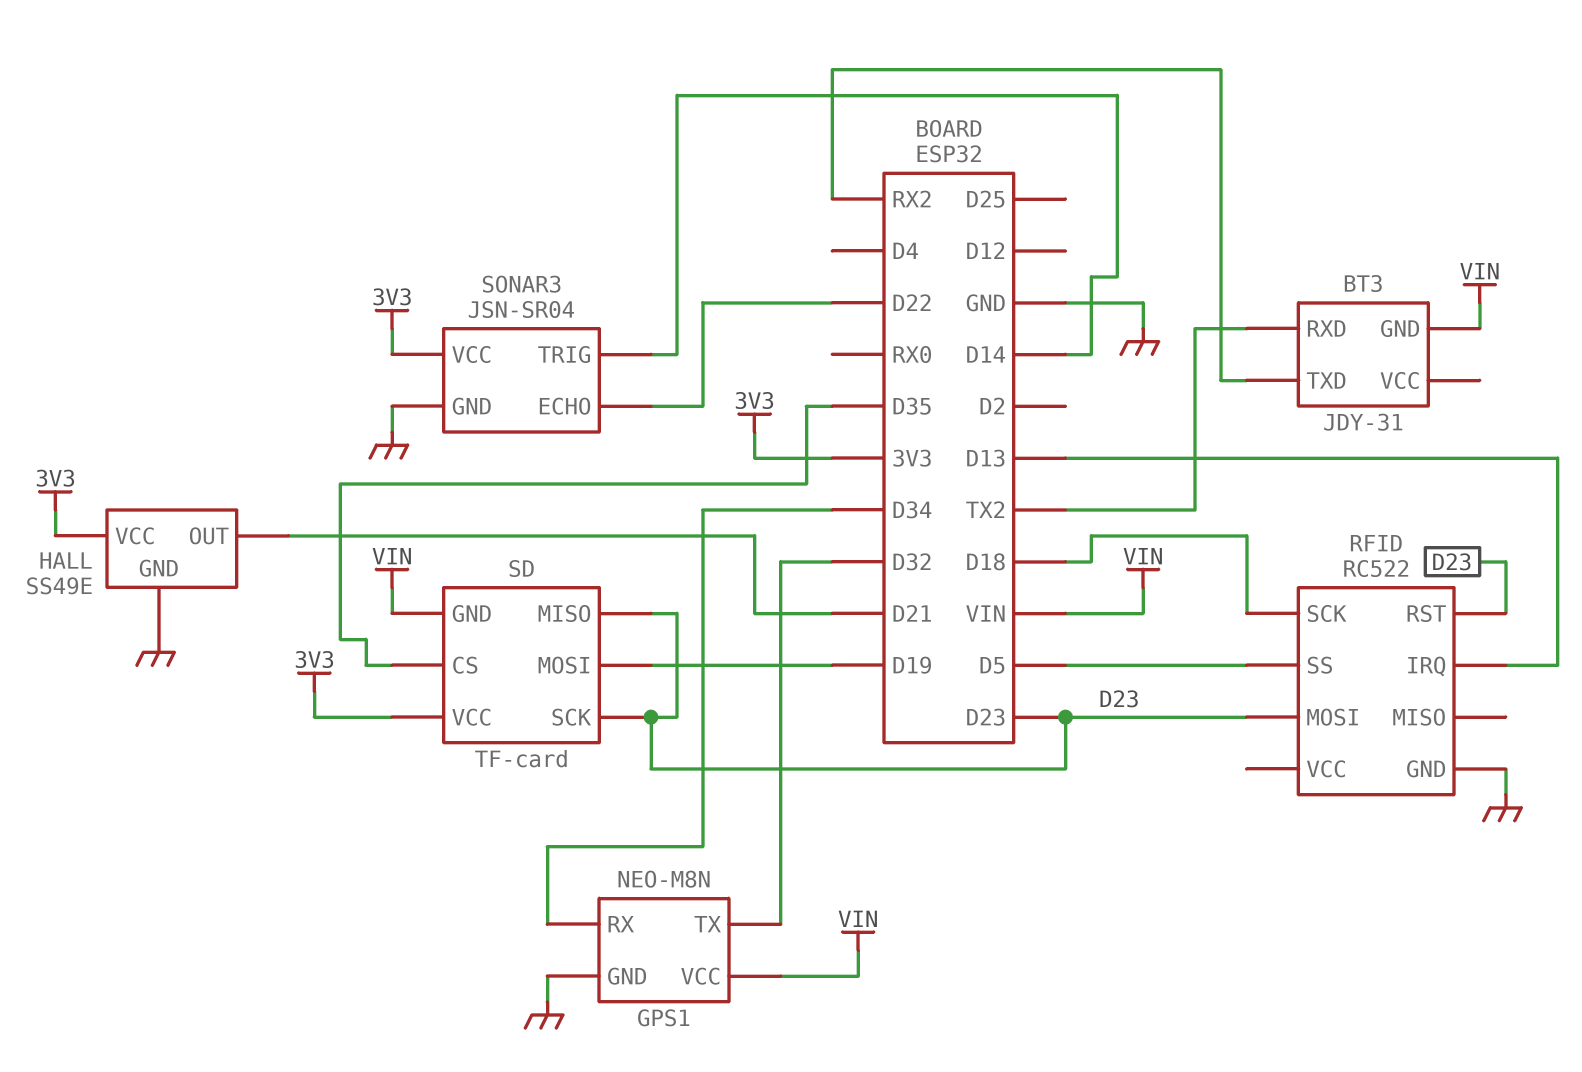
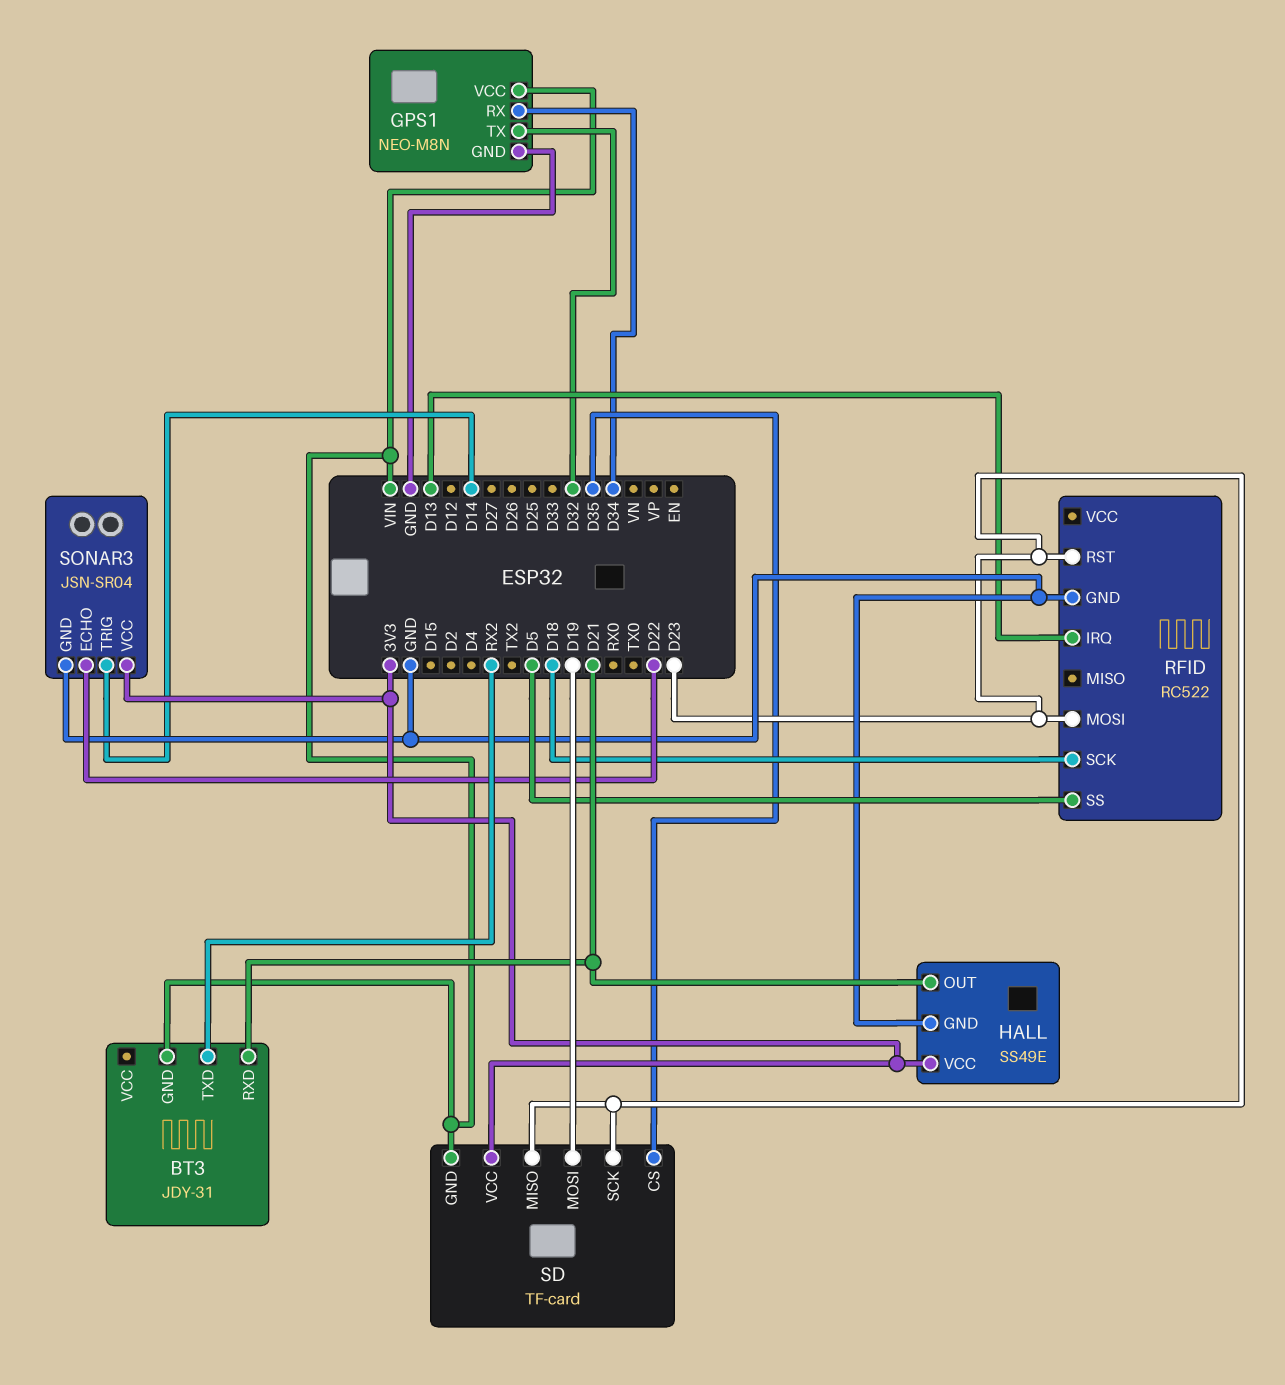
BT3 pin RXD: TX2 -> D21

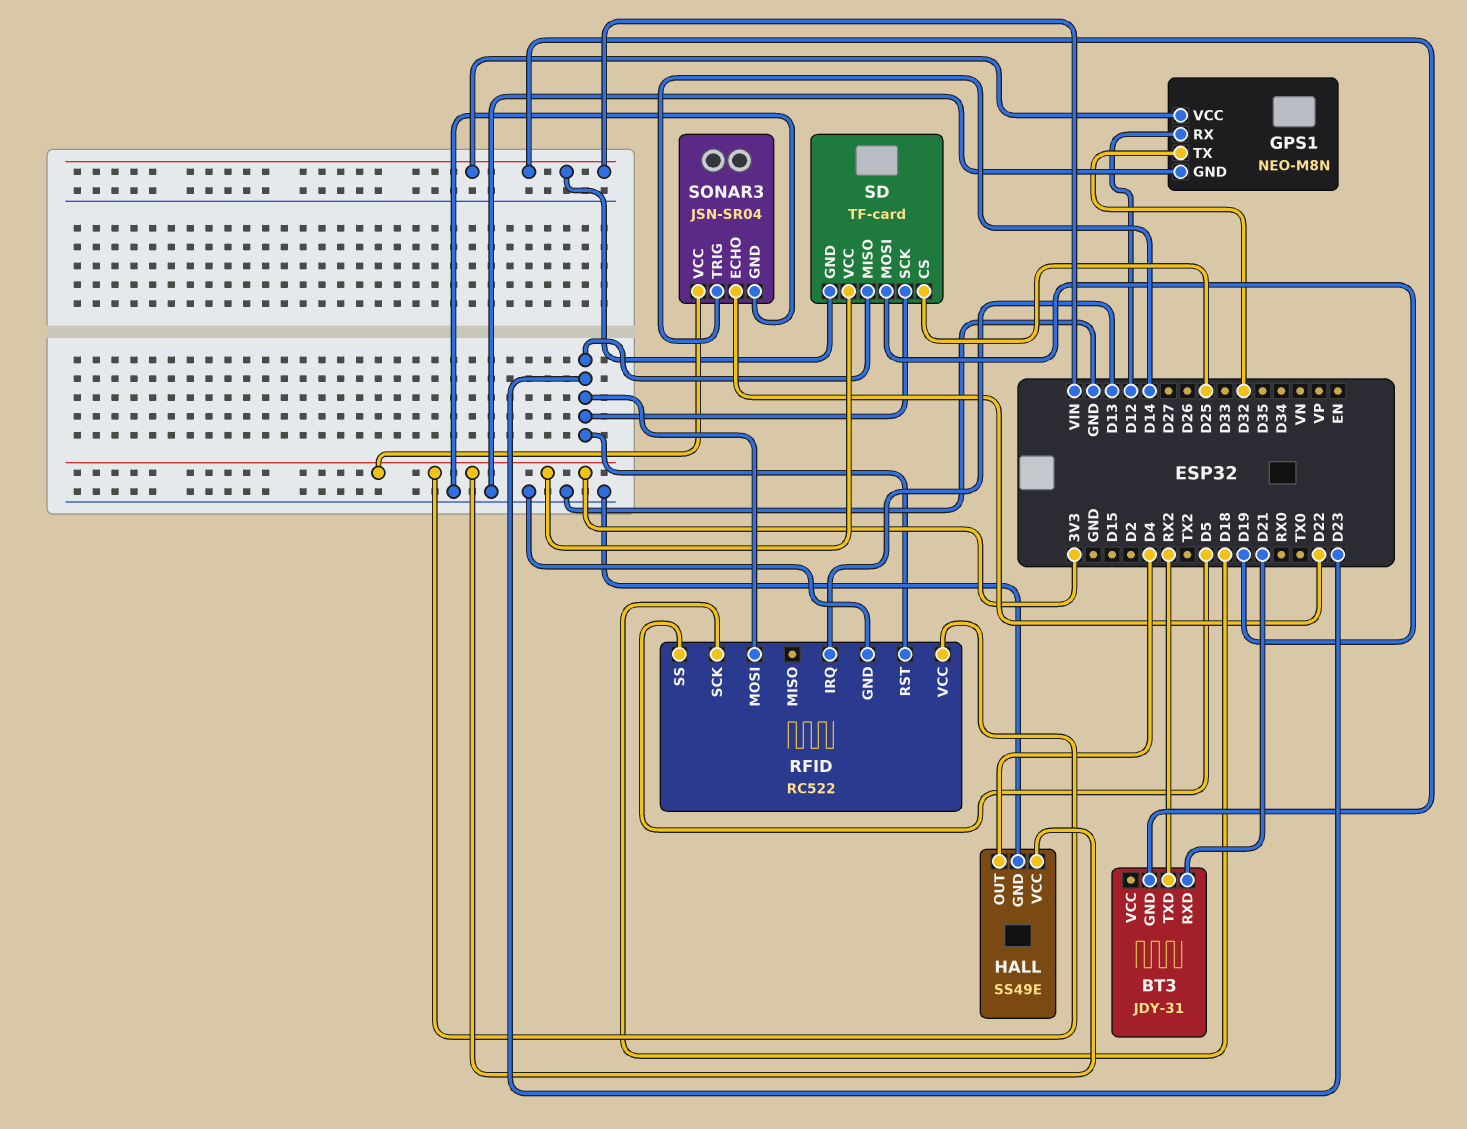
GPS1 pin RX: D34 -> D12
HALL pin OUT: D21 -> D4
RFID pin VCC: none -> 3V3
SD pin CS: D35 -> D25

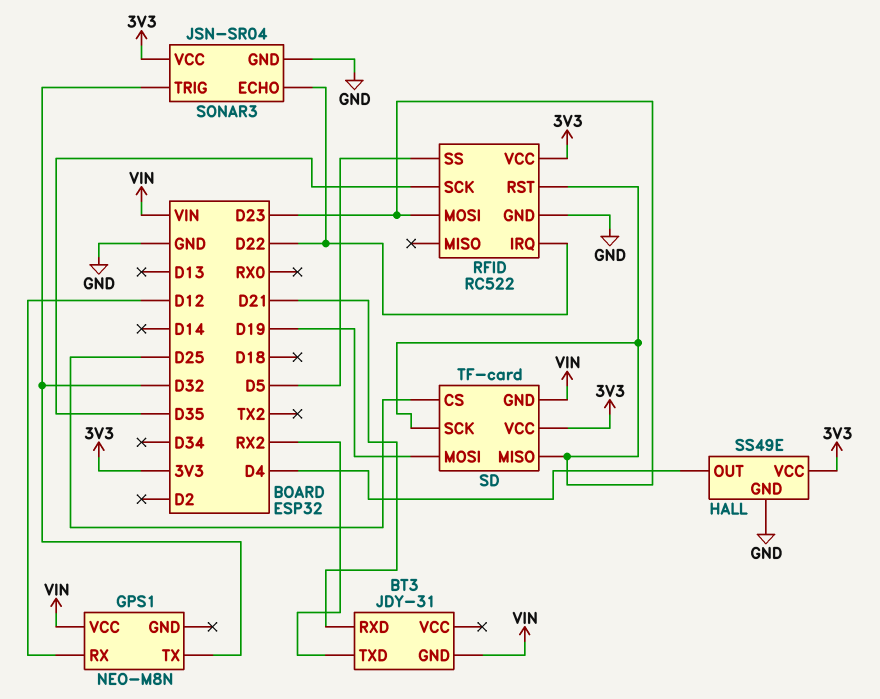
GPS1 pin GND: GND -> none
RFID pin IRQ: D13 -> D22
RFID pin SCK: D18 -> D35
SONAR3 pin TRIG: D14 -> D32

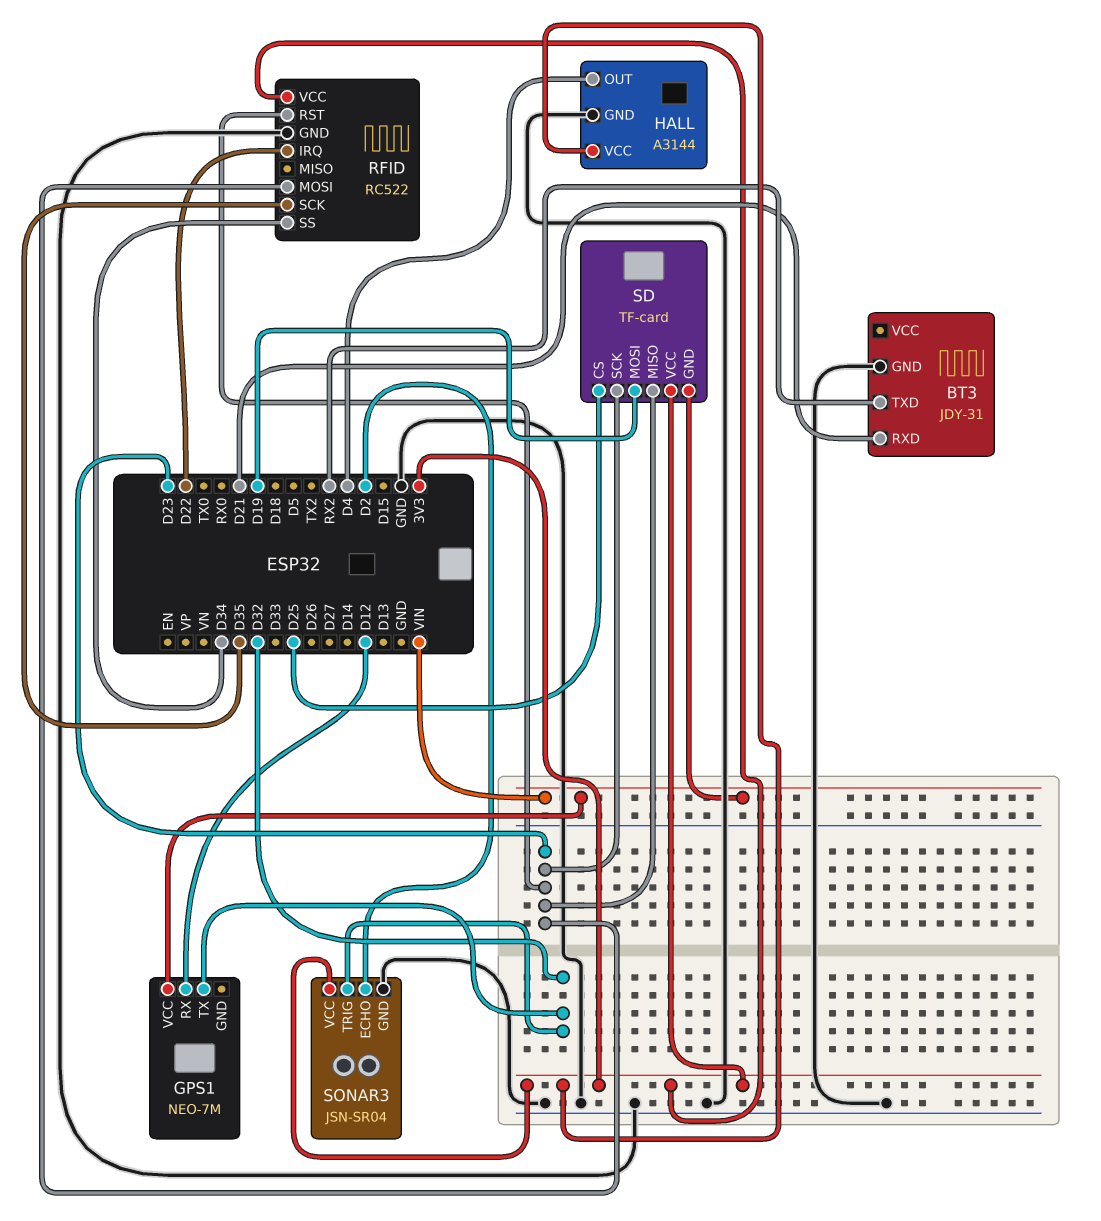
BT3 pin GND: VIN -> GND
GPS1: NEO-M8N -> NEO-7M
HALL: SS49E -> A3144
RFID pin SS: D5 -> D34
SONAR3 pin ECHO: D22 -> D2

